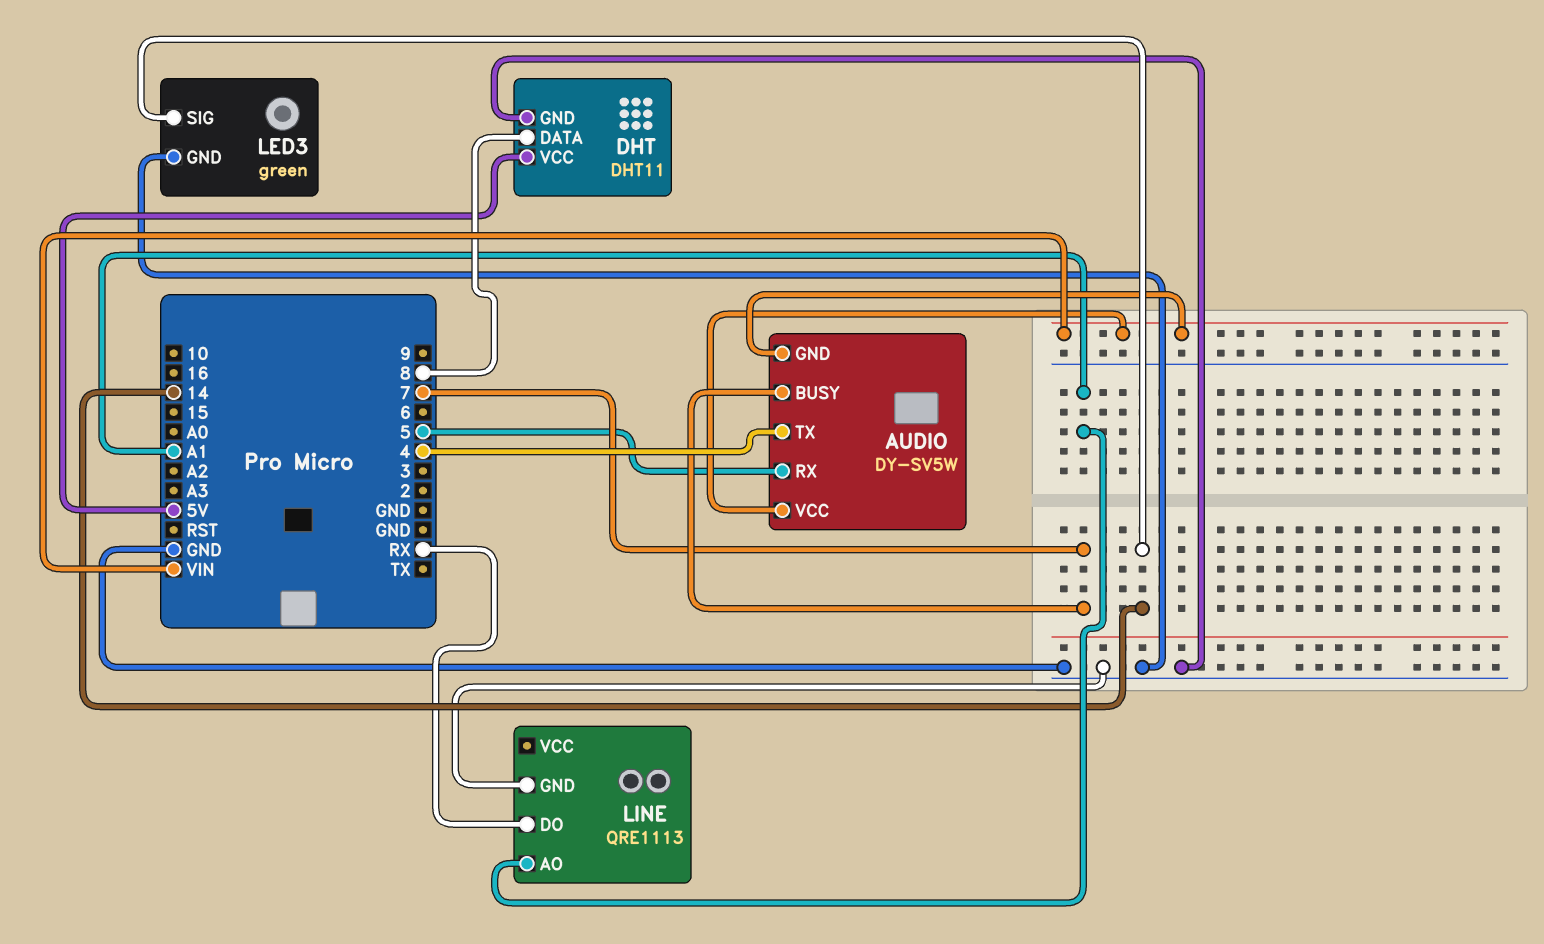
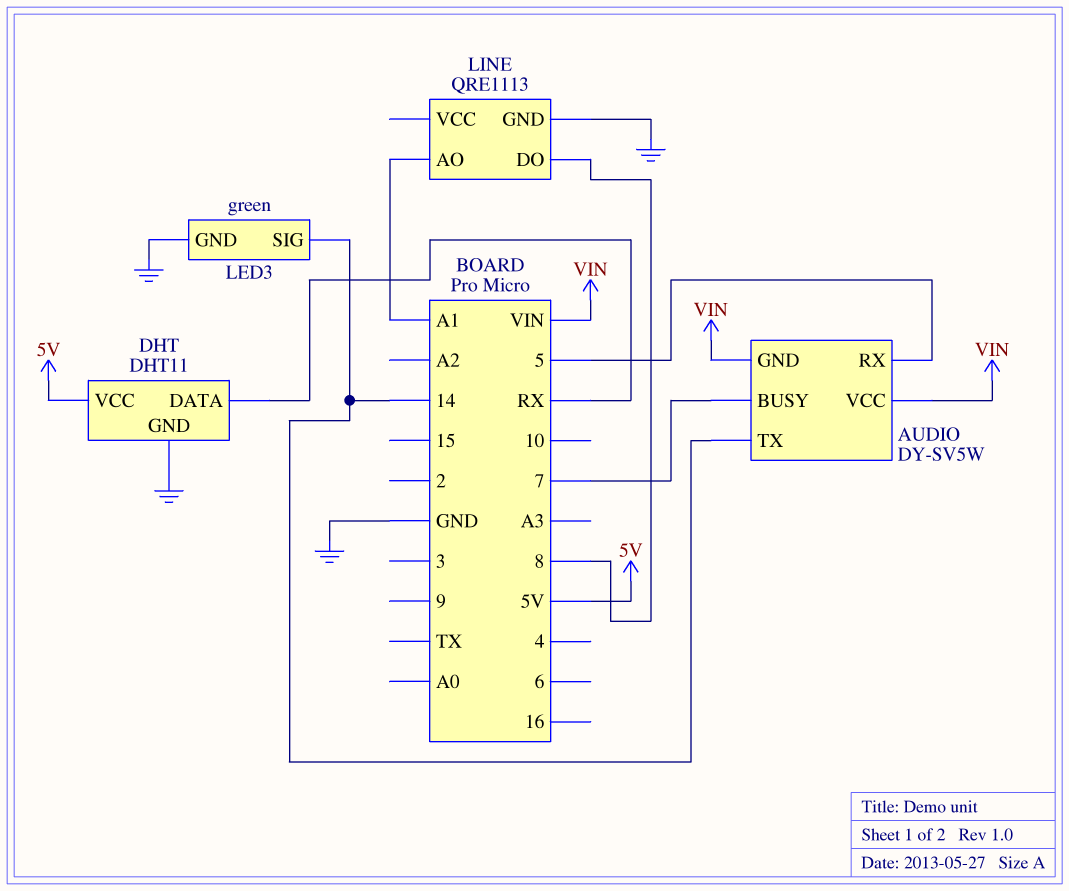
AUDIO pin TX: 4 -> 14
DHT pin DATA: 8 -> RX
LINE pin DO: RX -> 8

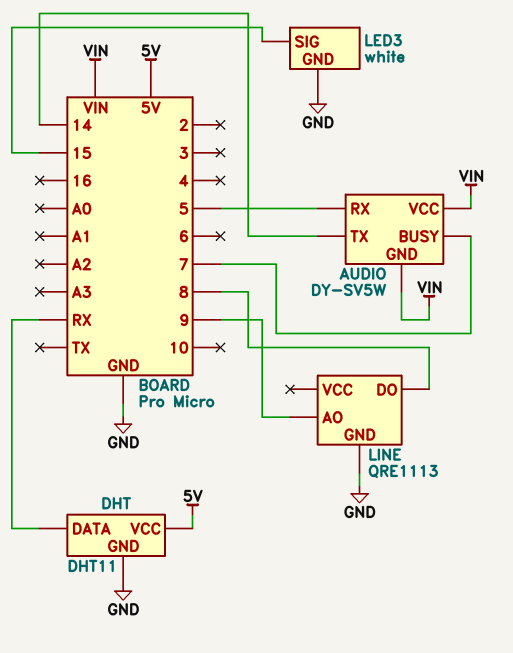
LED3: green -> white
LED3 pin SIG: 14 -> 15
LINE pin AO: A1 -> 9

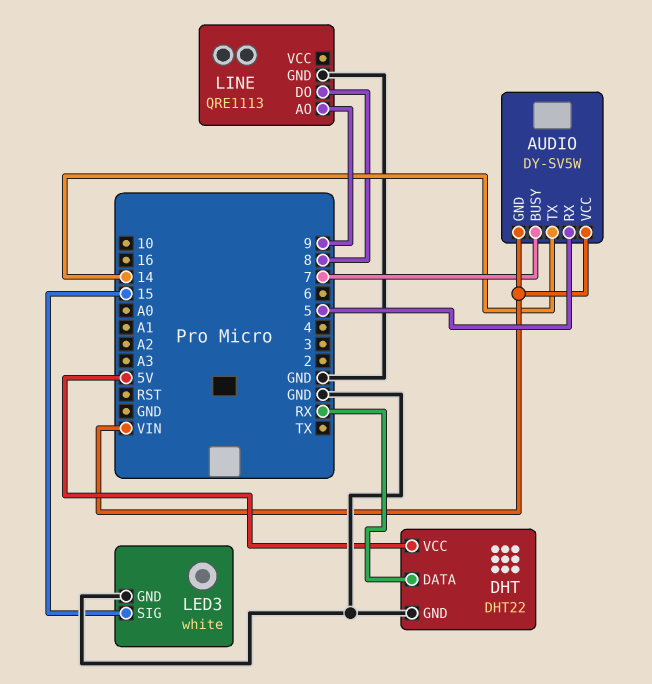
DHT: DHT11 -> DHT22

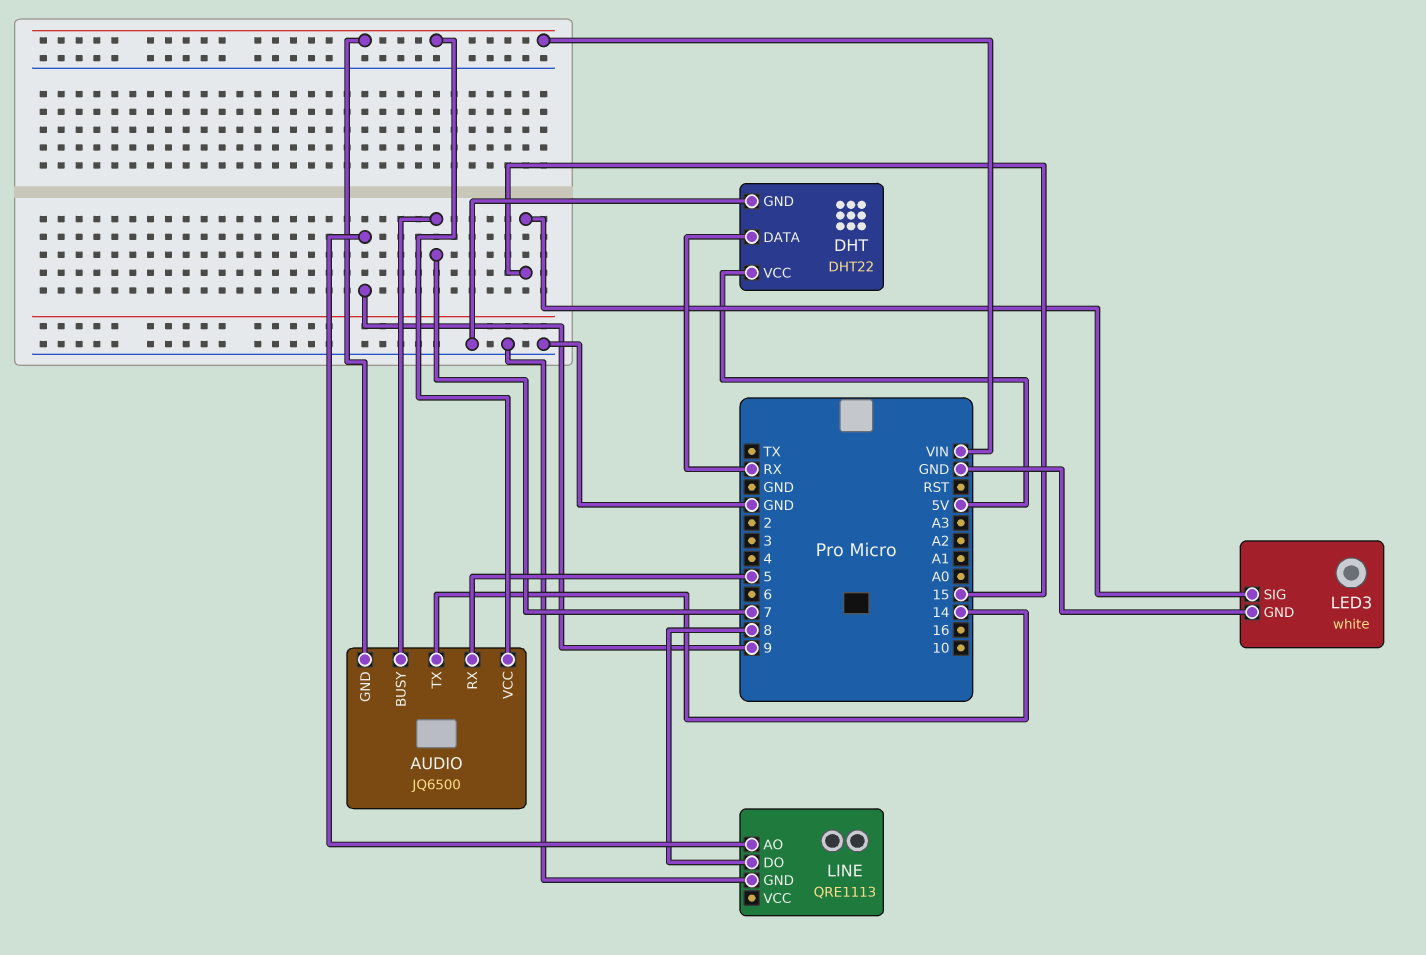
AUDIO: DY-SV5W -> JQ6500

